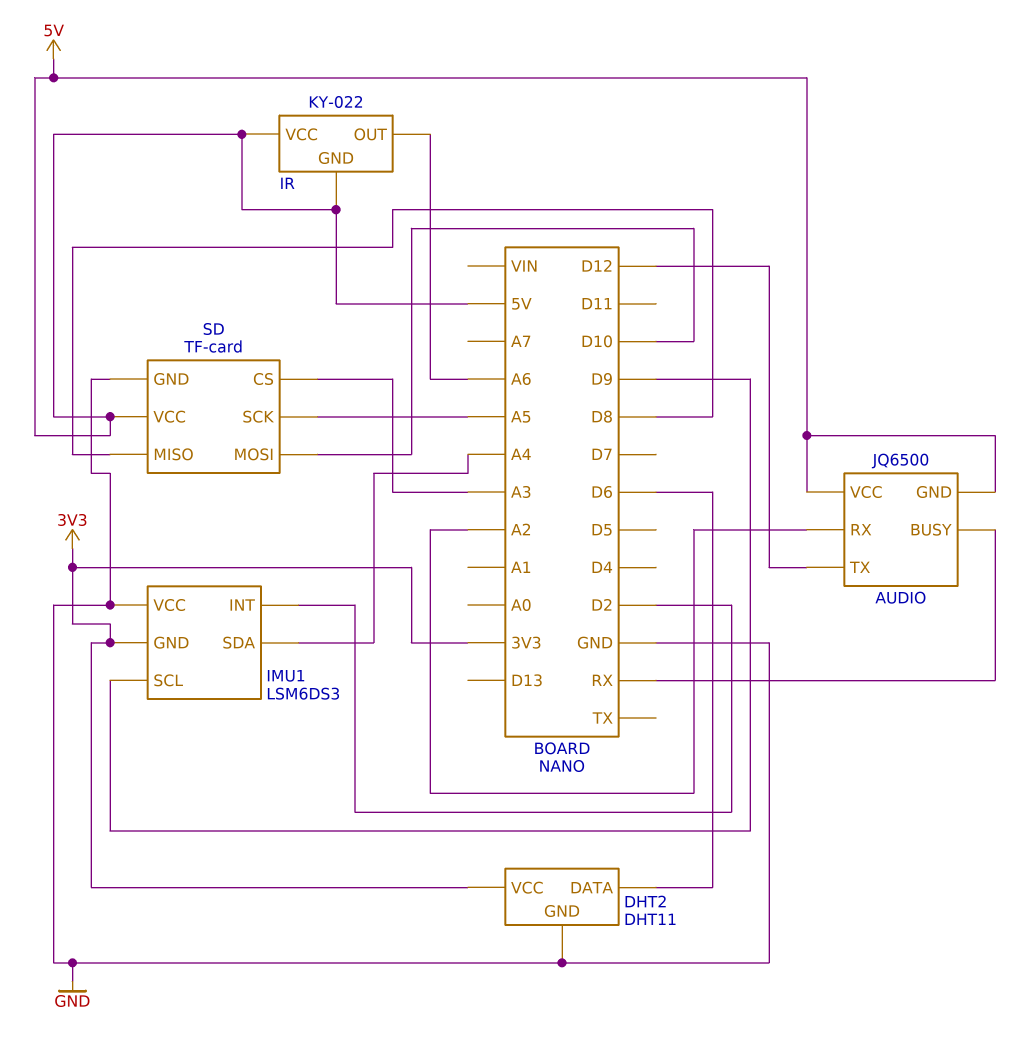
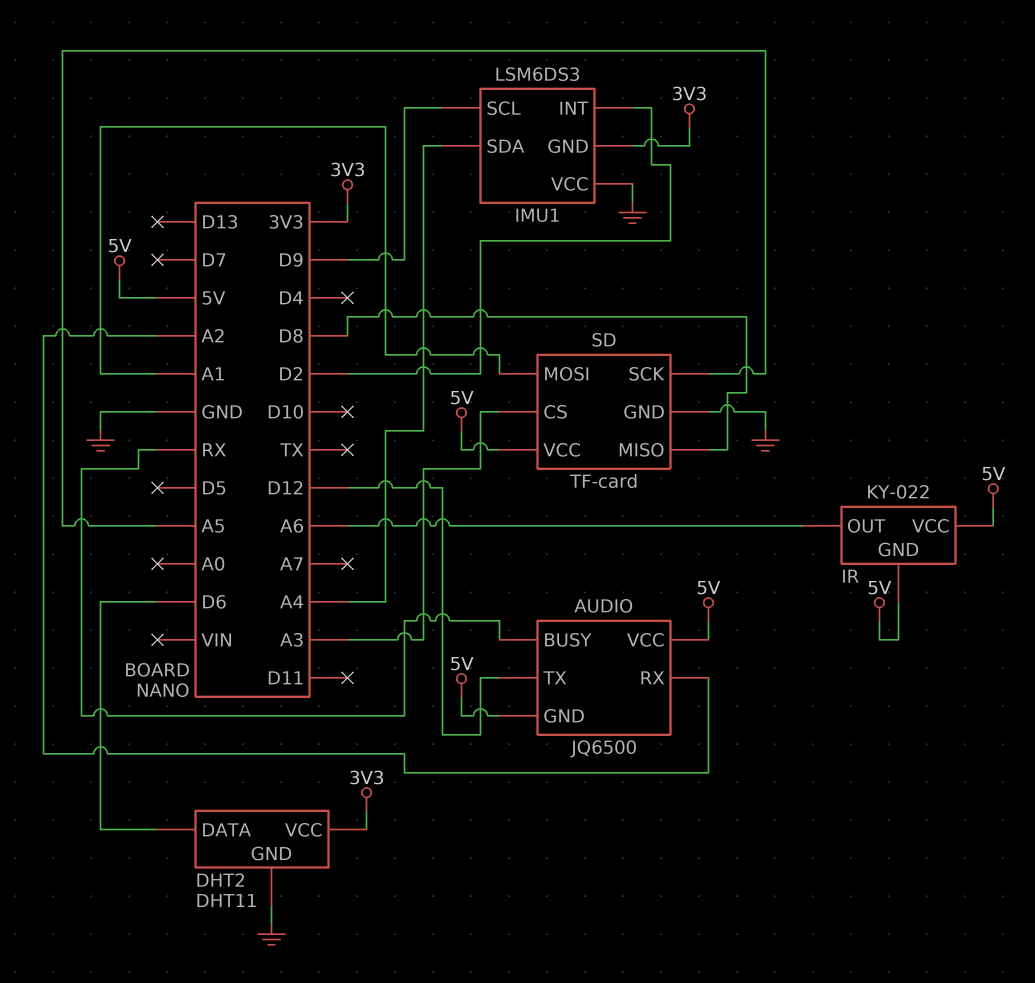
SD pin MOSI: D10 -> A1

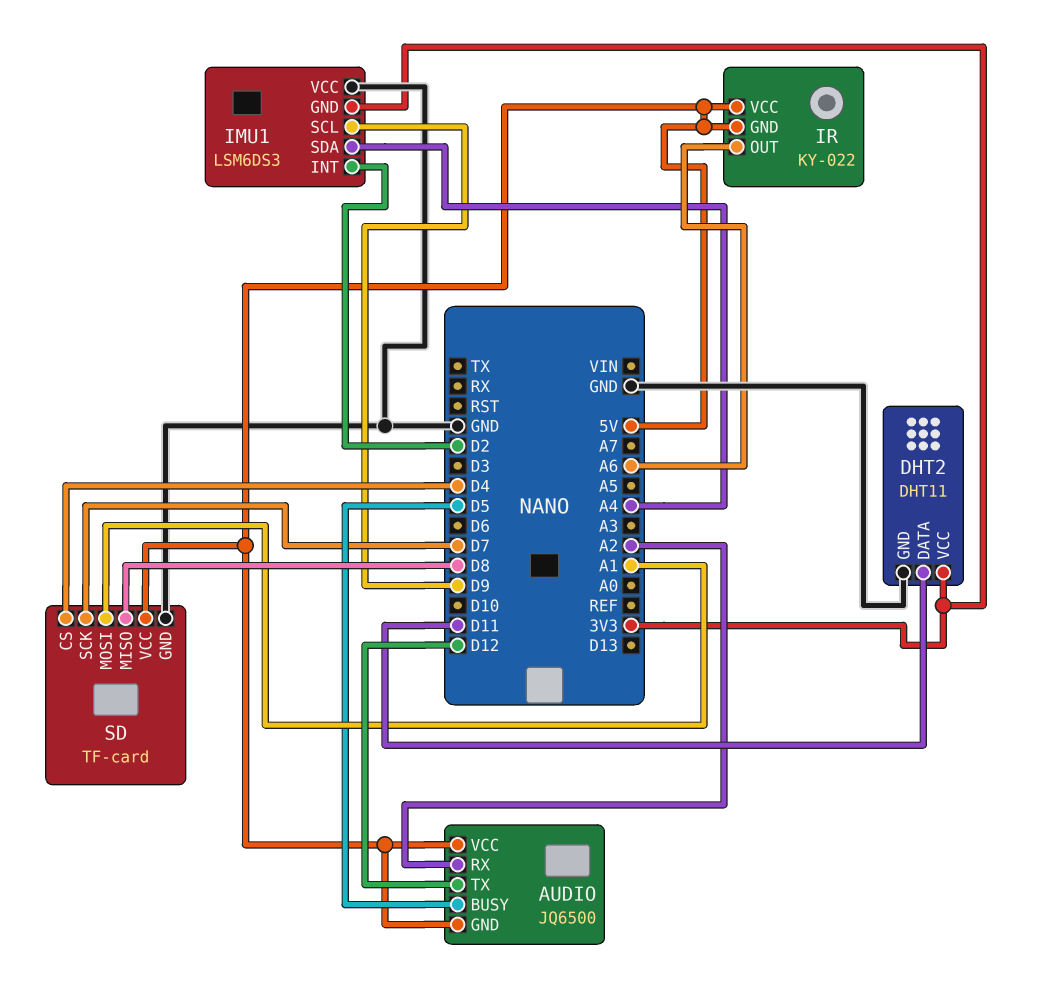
AUDIO pin BUSY: RX -> D5
DHT2 pin DATA: D6 -> D11
SD pin CS: A3 -> D4
SD pin SCK: A5 -> D7

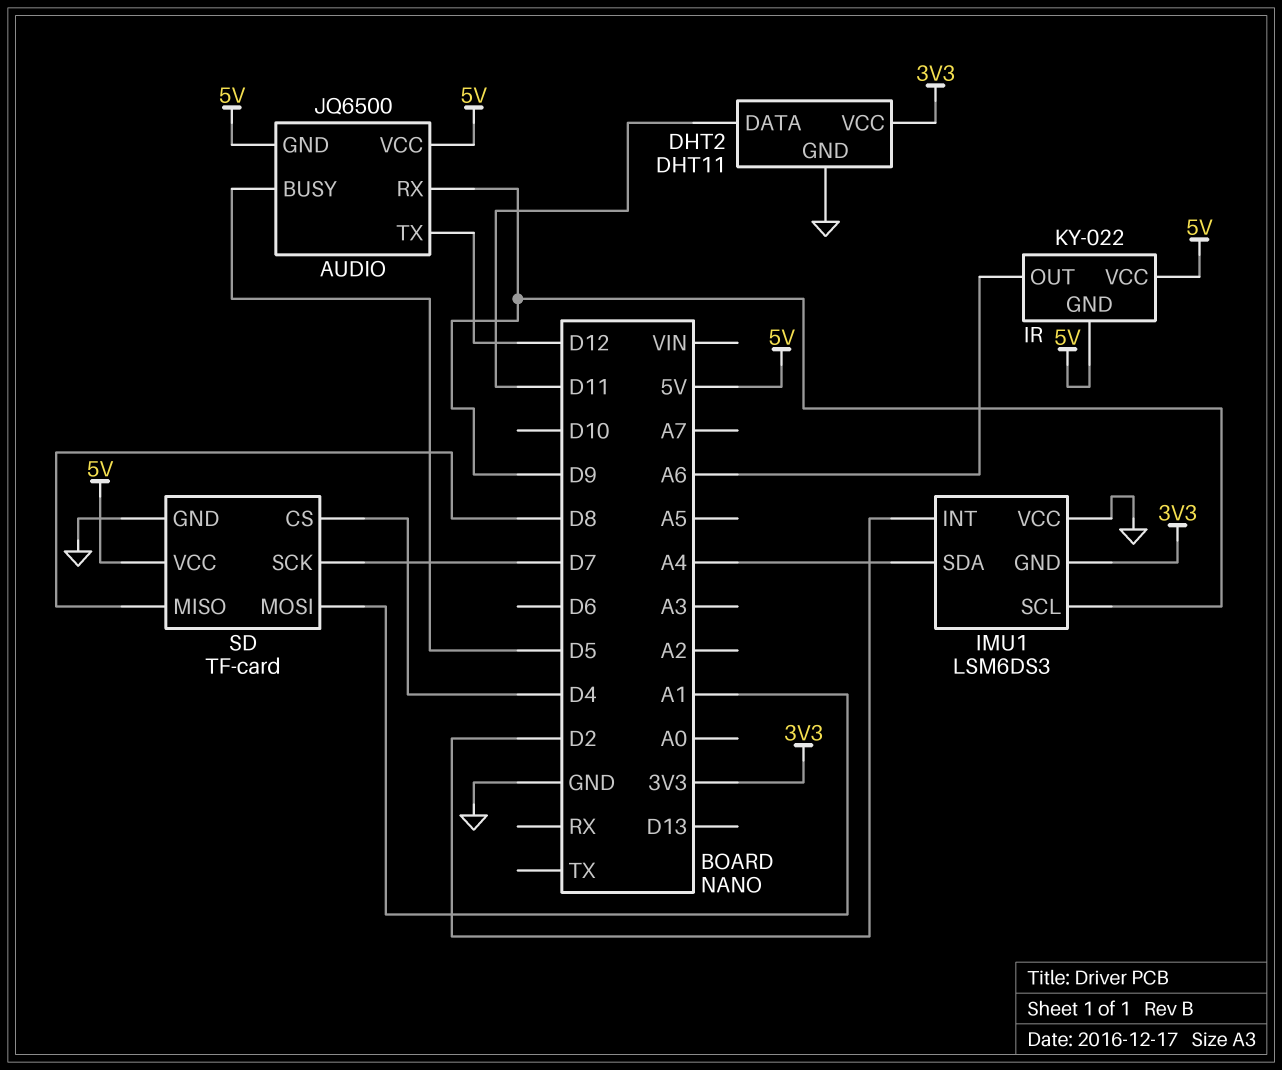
AUDIO pin RX: A2 -> D9

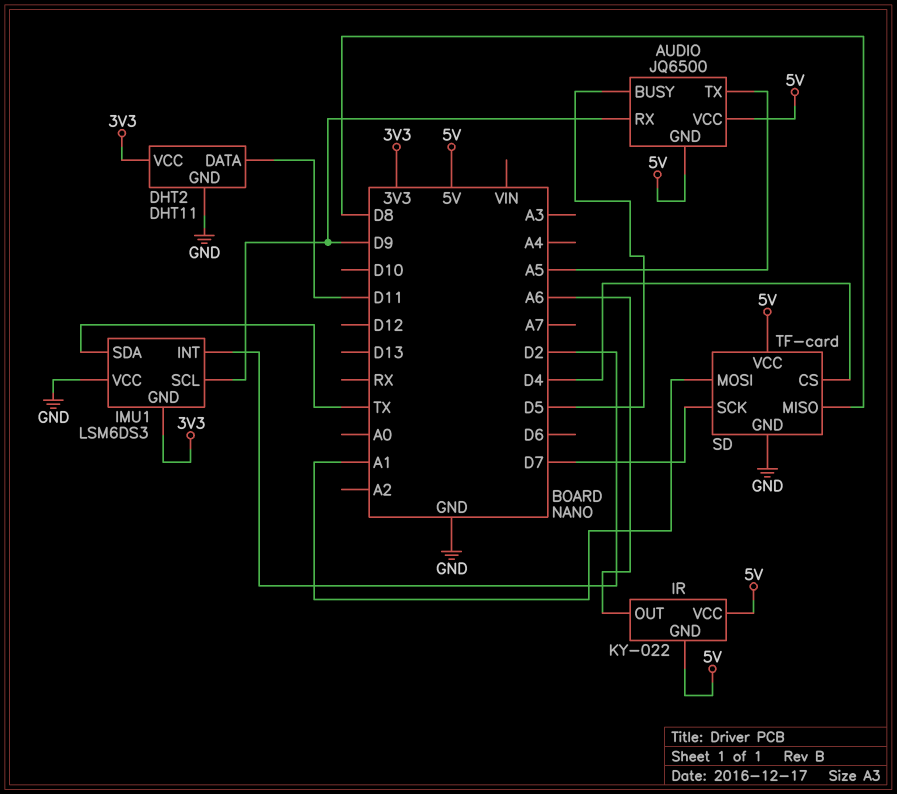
AUDIO pin TX: D12 -> A5
IMU1 pin SDA: A4 -> TX

